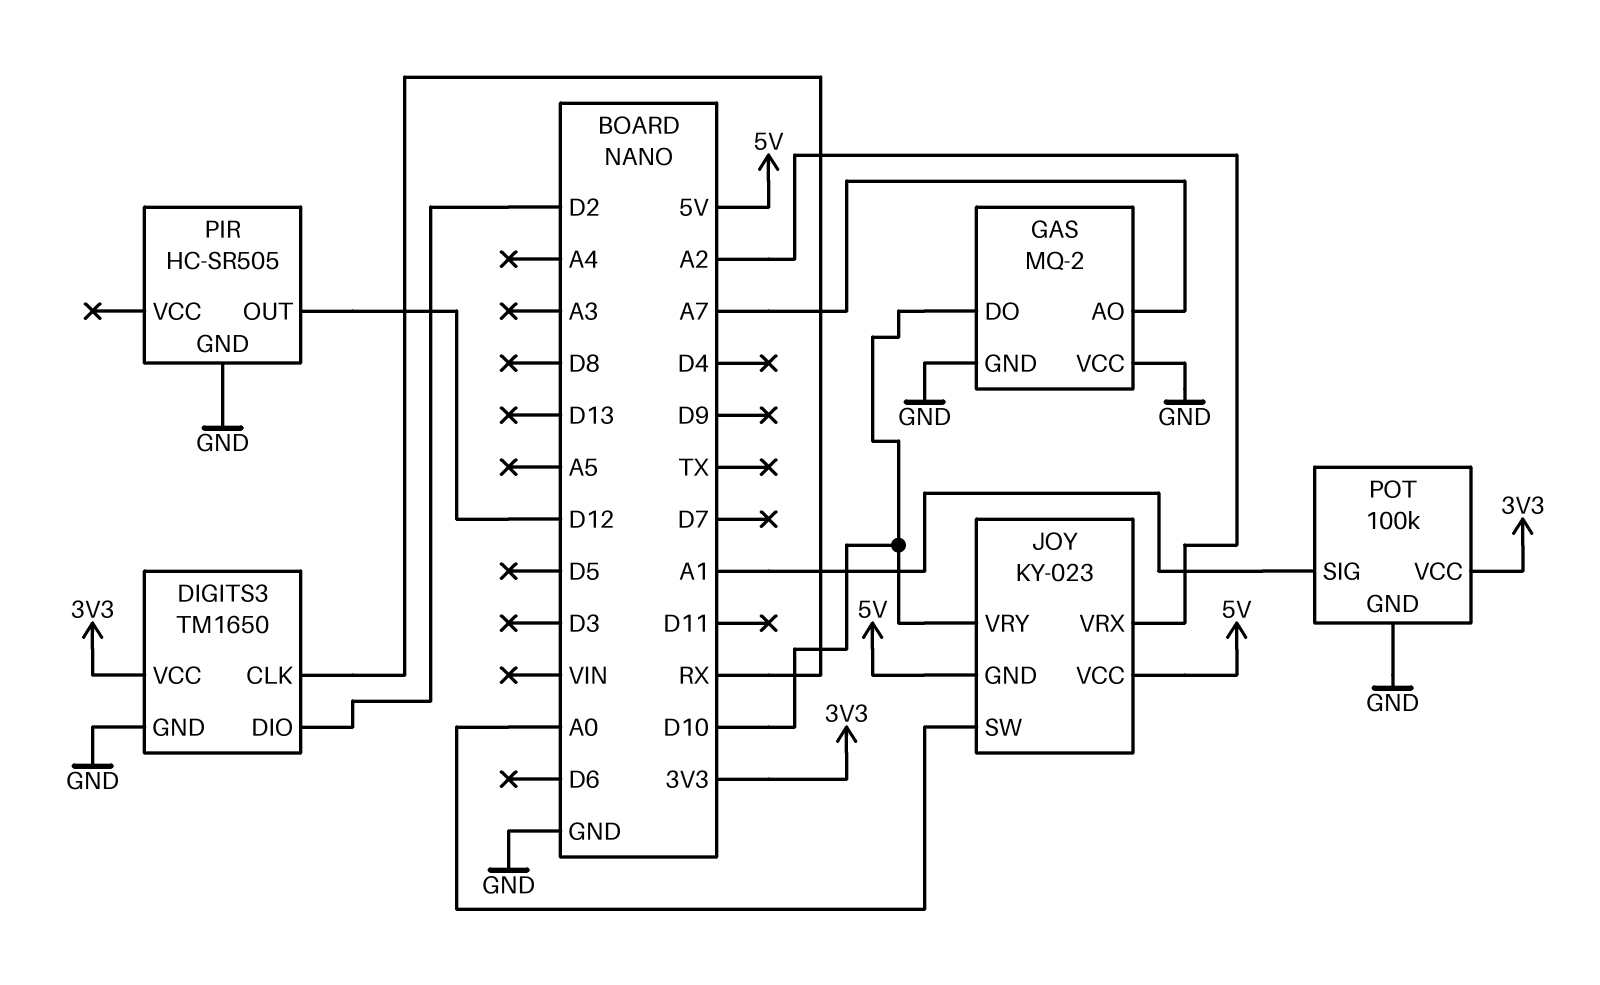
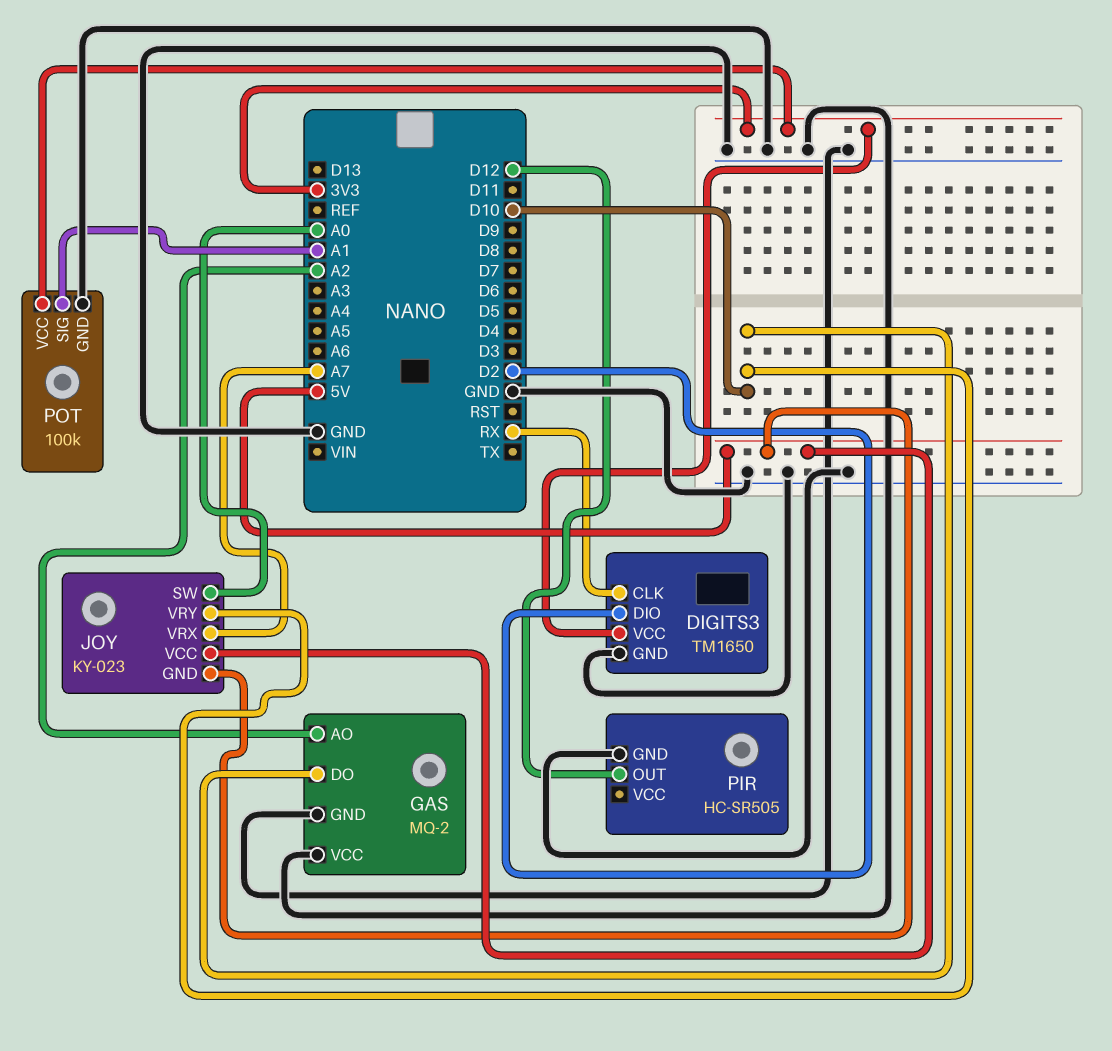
GAS pin AO: A7 -> A2
JOY pin VRX: A2 -> A7

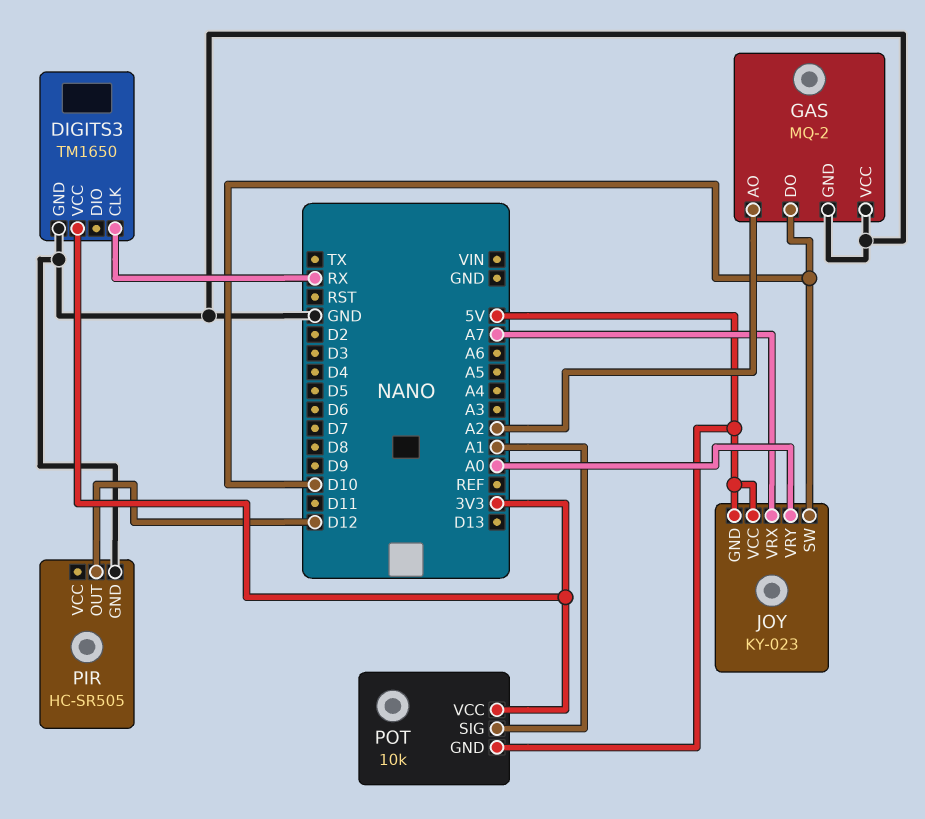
DIGITS3 pin DIO: D2 -> none
JOY pin SW: A0 -> D10
JOY pin VRY: D10 -> A0
POT: 100k -> 10k
POT pin GND: GND -> 5V

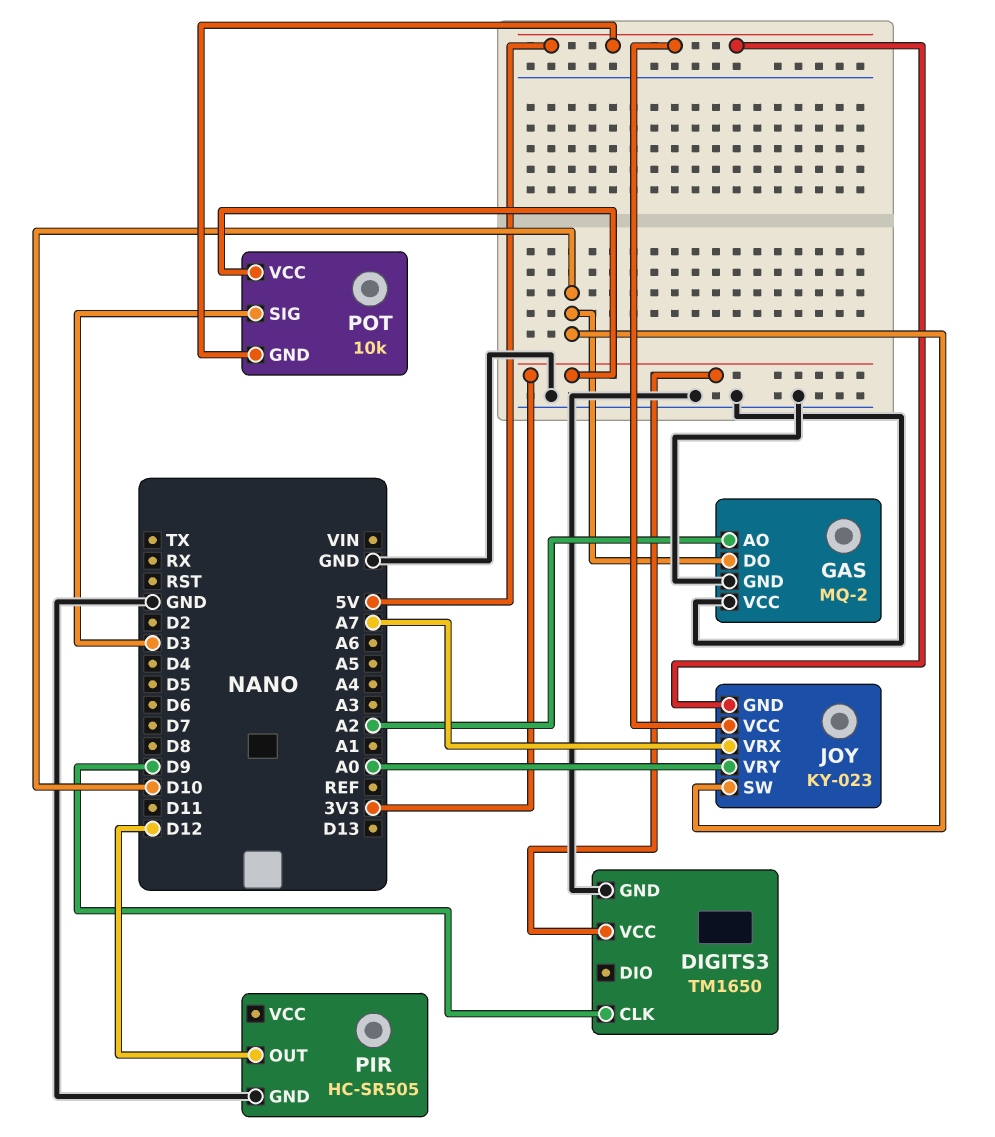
DIGITS3 pin CLK: RX -> D9
POT pin SIG: A1 -> D3

